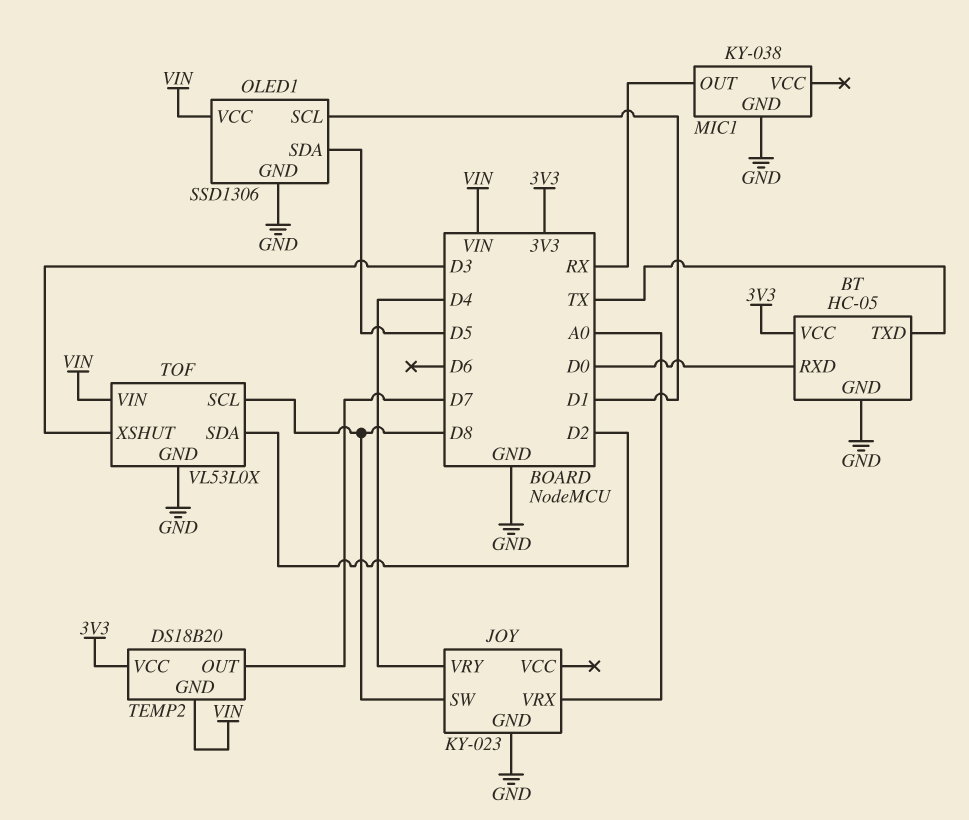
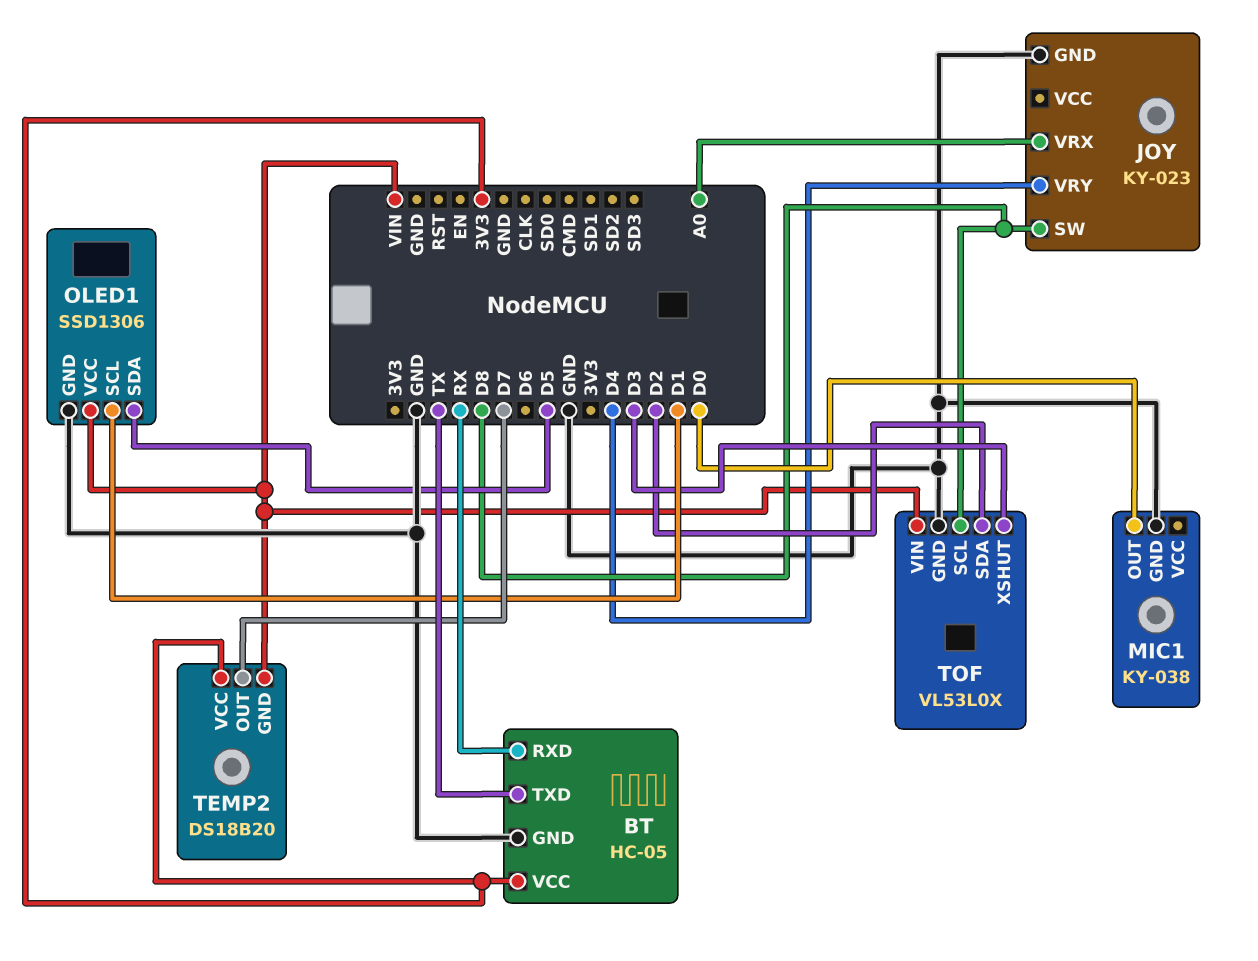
BT pin RXD: D0 -> RX
MIC1 pin OUT: RX -> D0

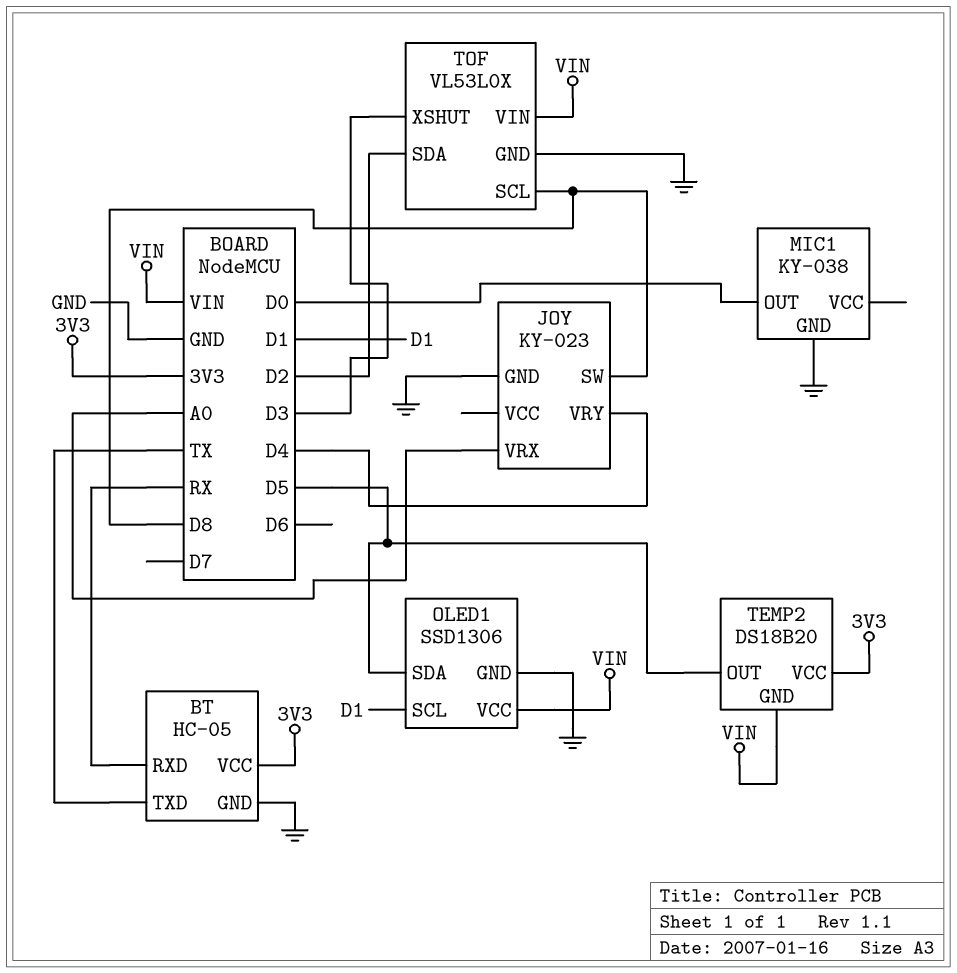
TEMP2 pin OUT: D7 -> D5

